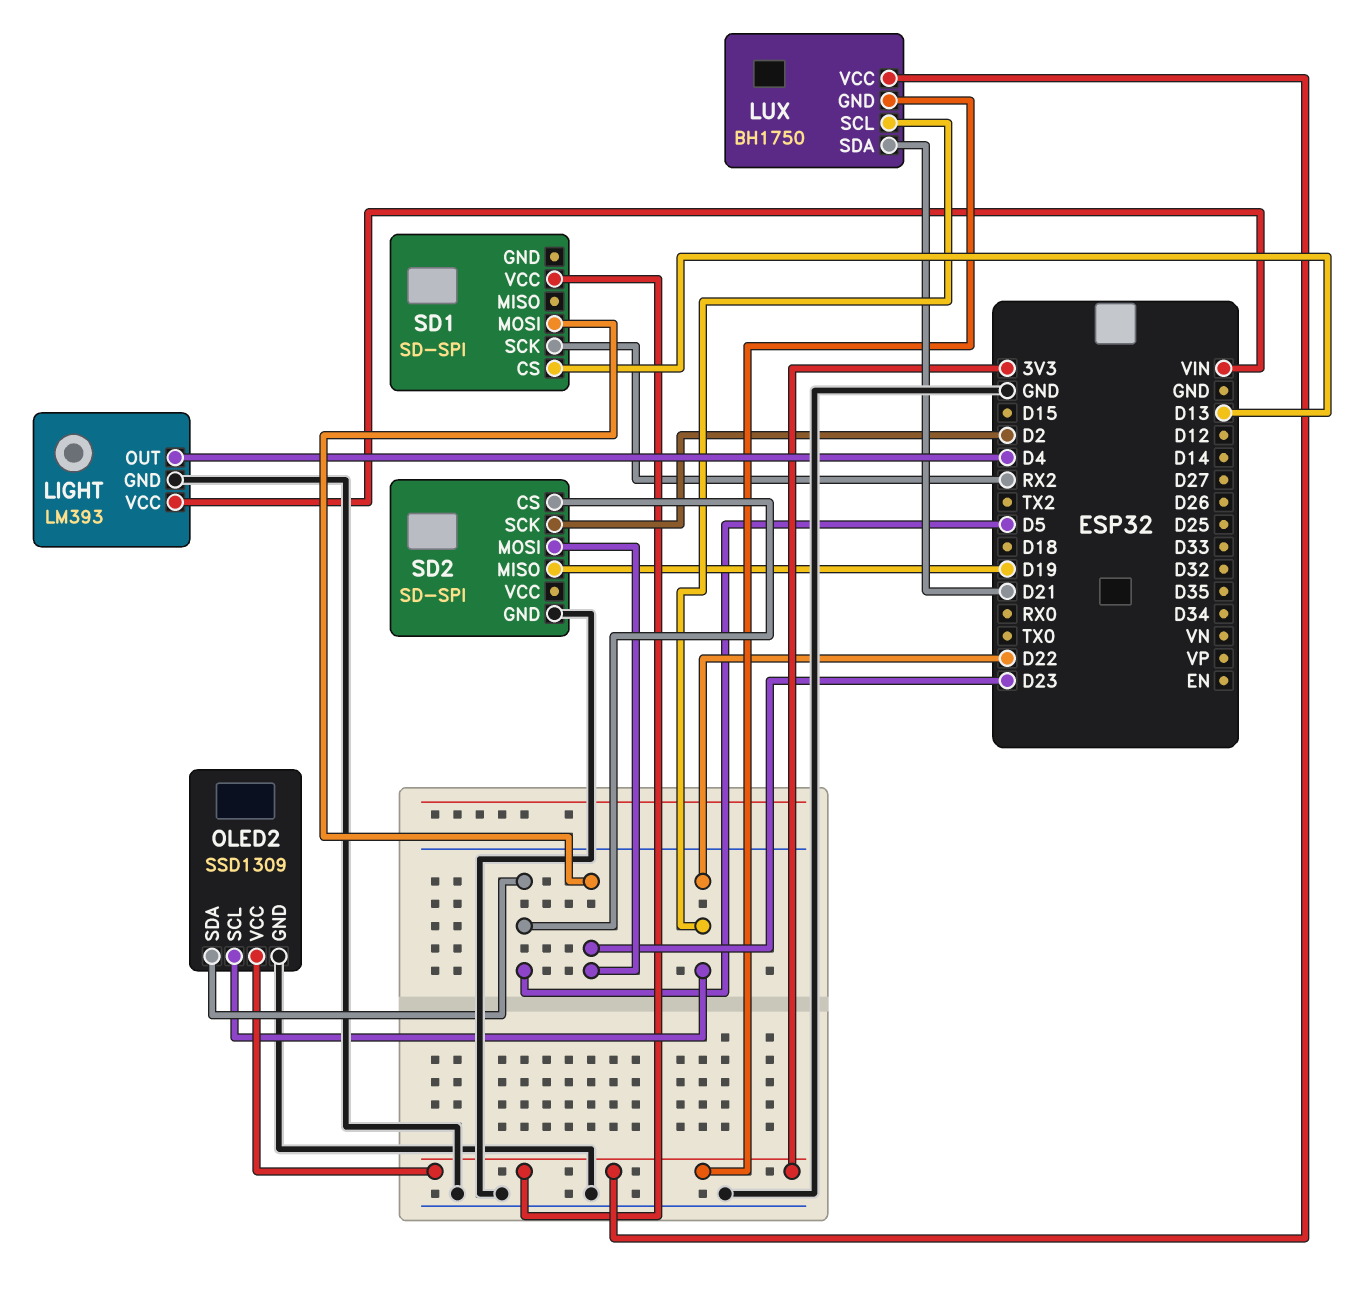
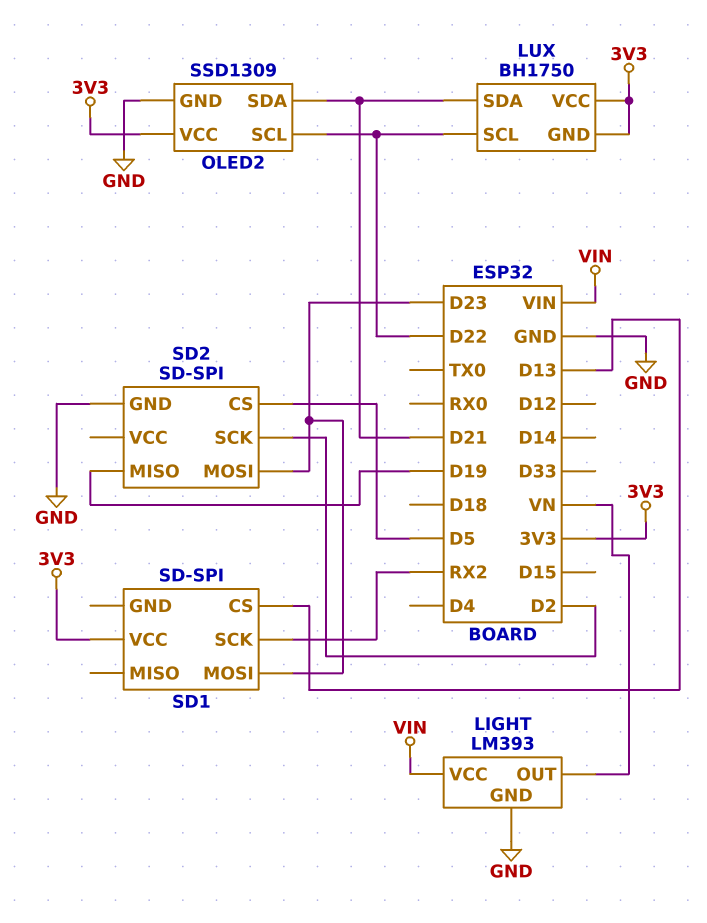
LIGHT pin OUT: D4 -> VN
OLED2 pin SDA: D5 -> D21

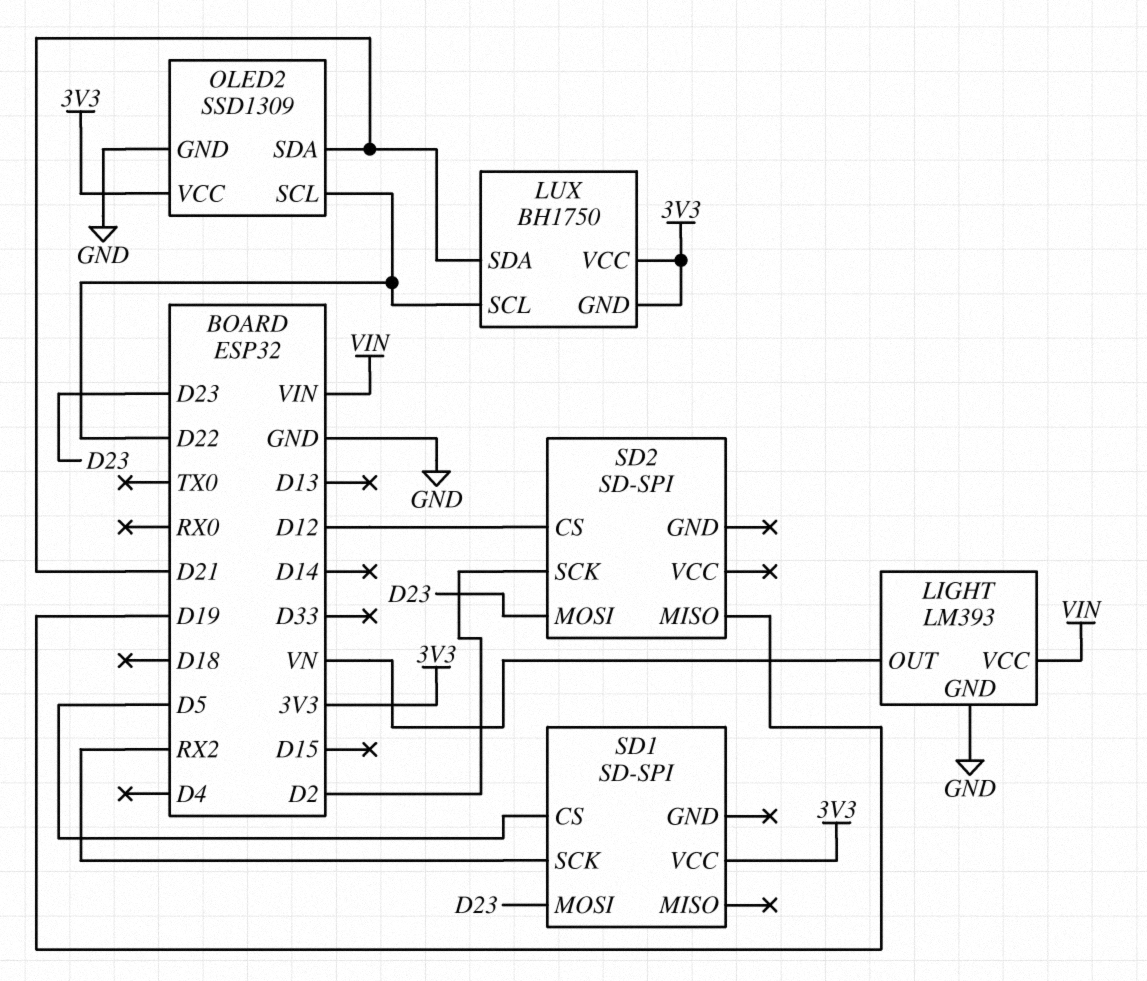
SD1 pin CS: D13 -> D5
SD2 pin CS: D5 -> D12
SD2 pin GND: GND -> none

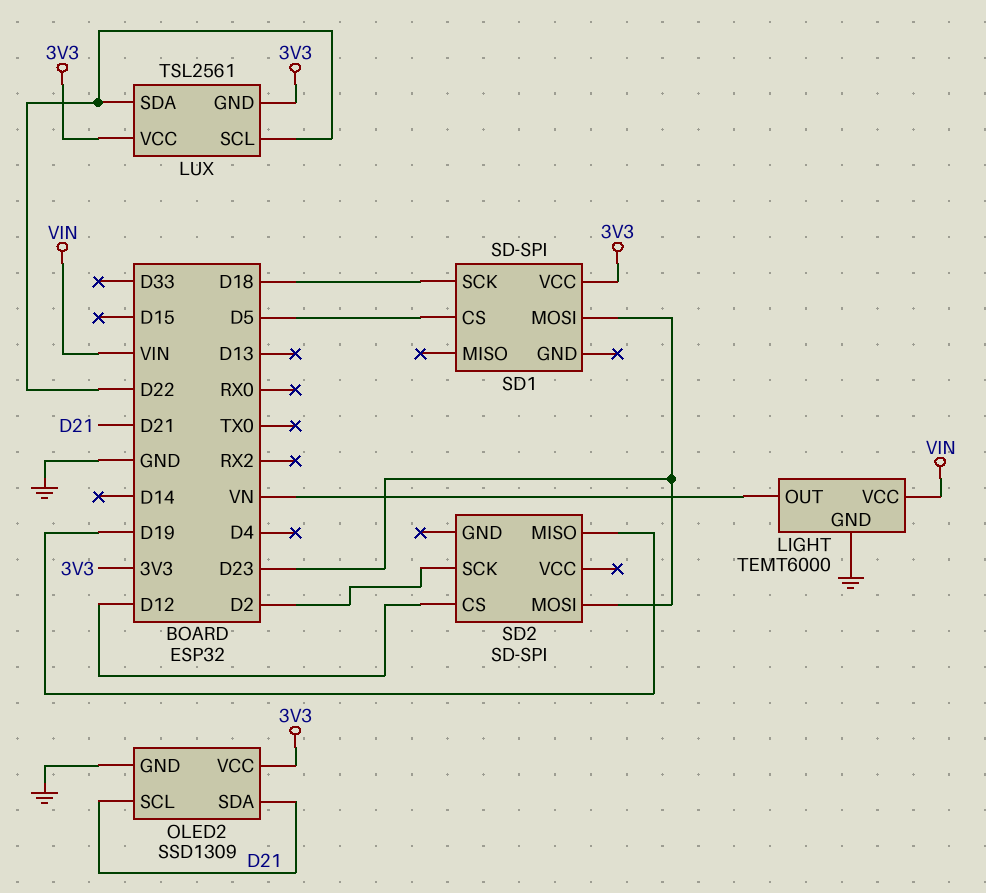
LIGHT: LM393 -> TEMT6000
LUX: BH1750 -> TSL2561
LUX pin SDA: D21 -> D22
OLED2 pin SCL: D22 -> D21
SD1 pin SCK: RX2 -> D18

